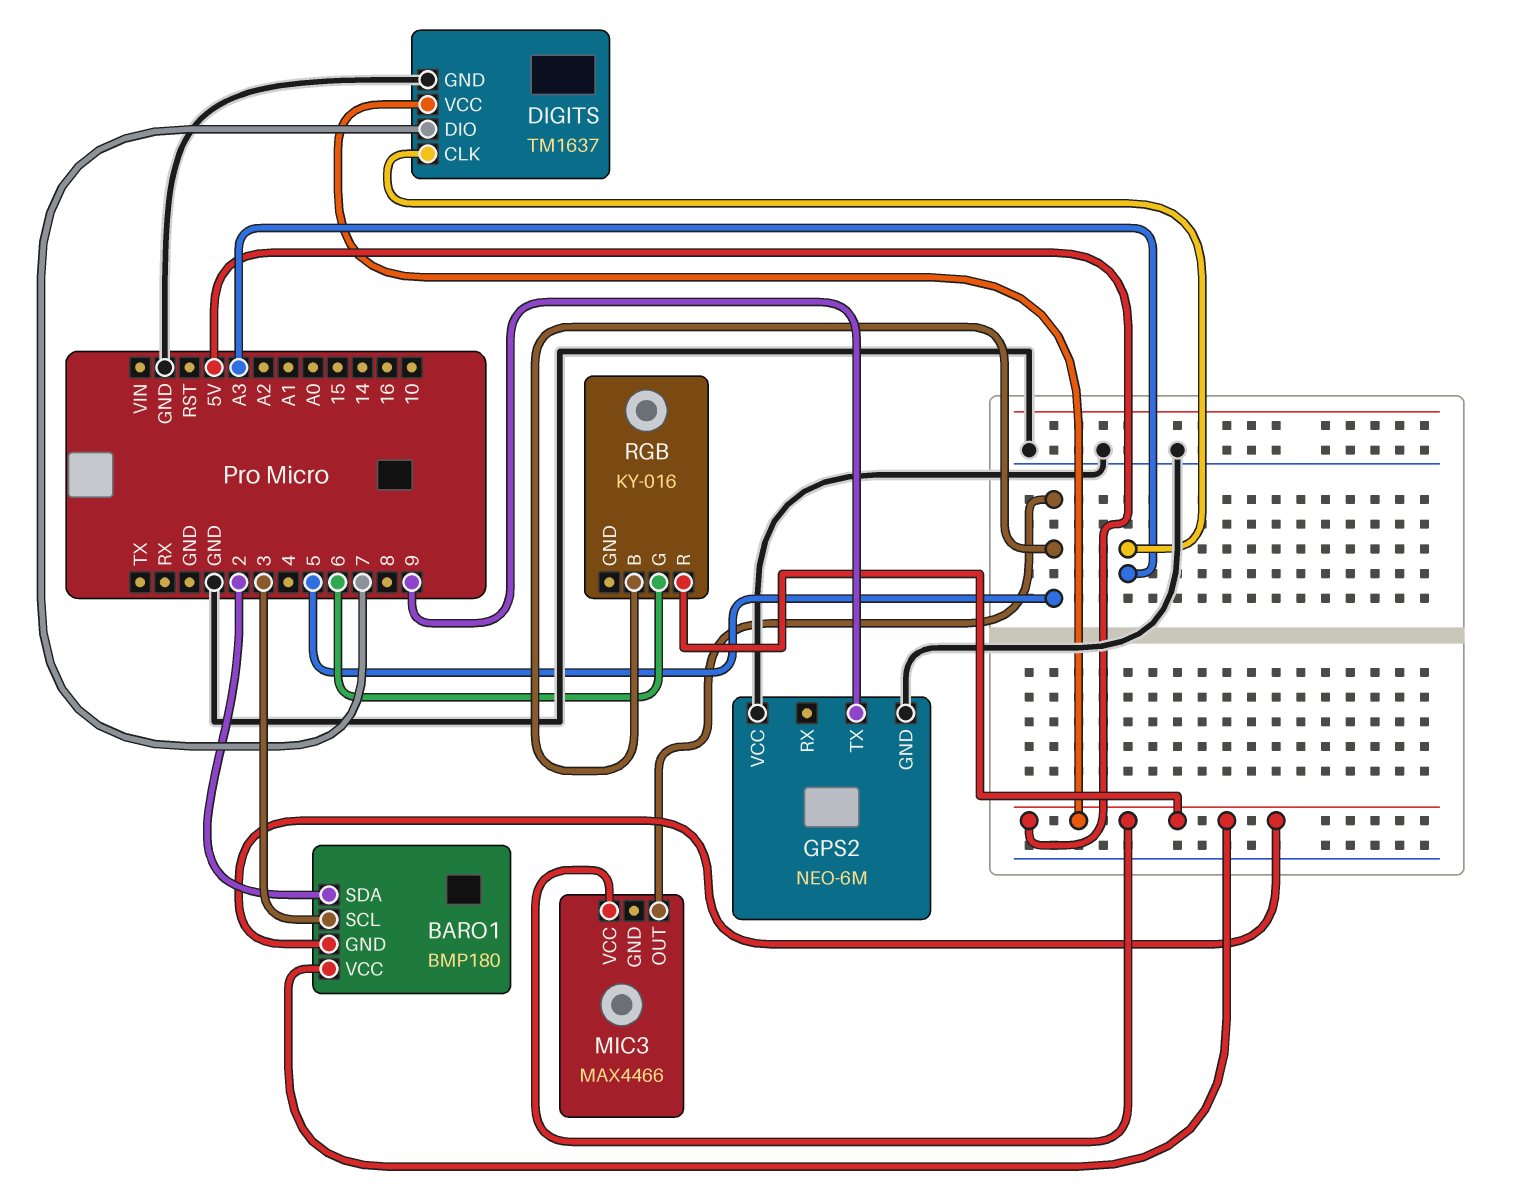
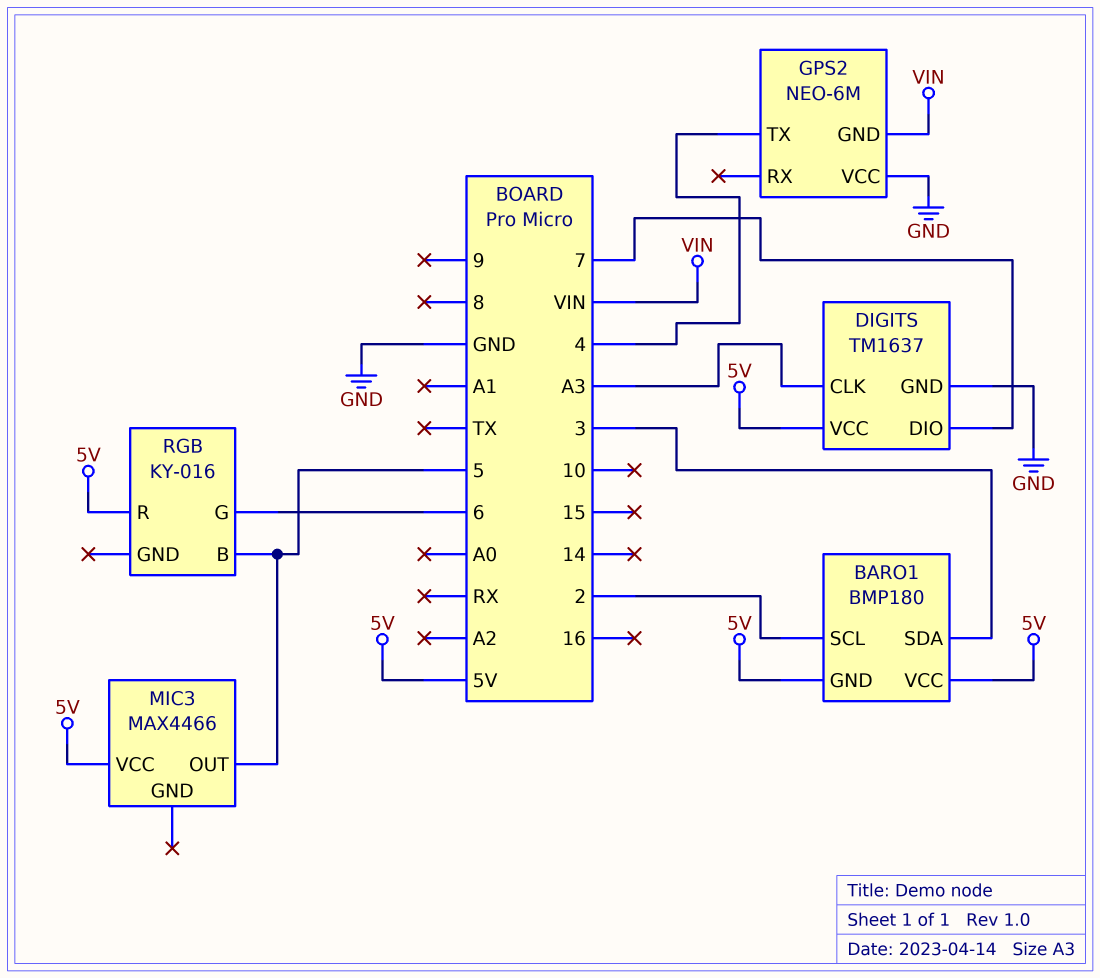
BARO1 pin SCL: 3 -> 2
BARO1 pin SDA: 2 -> 3
GPS2 pin GND: GND -> VIN
GPS2 pin TX: 9 -> 4

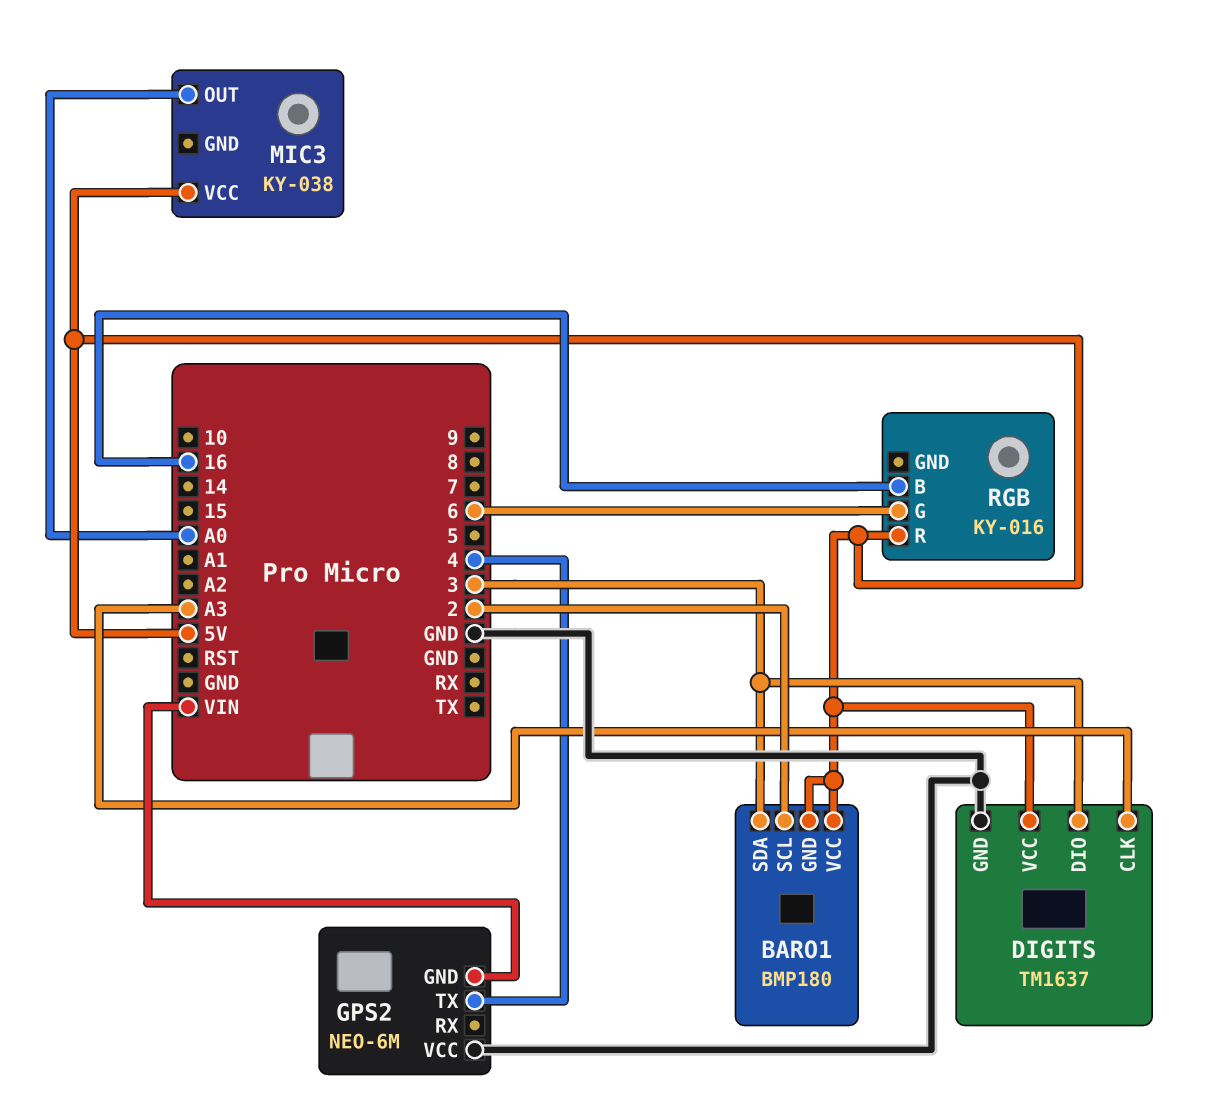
DIGITS pin DIO: 7 -> 3
MIC3: MAX4466 -> KY-038
MIC3 pin OUT: 5 -> A0
RGB pin B: 5 -> 16

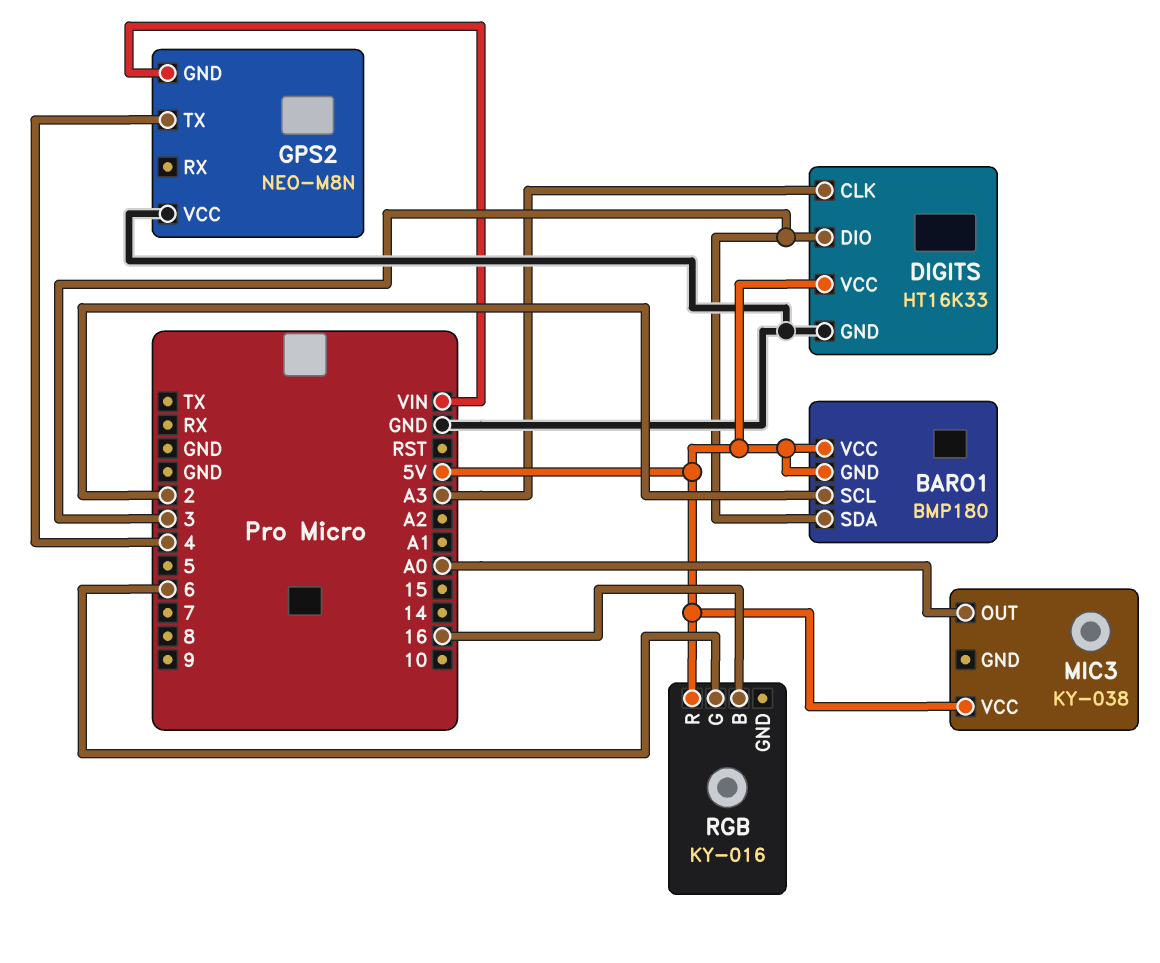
DIGITS: TM1637 -> HT16K33
GPS2: NEO-6M -> NEO-M8N

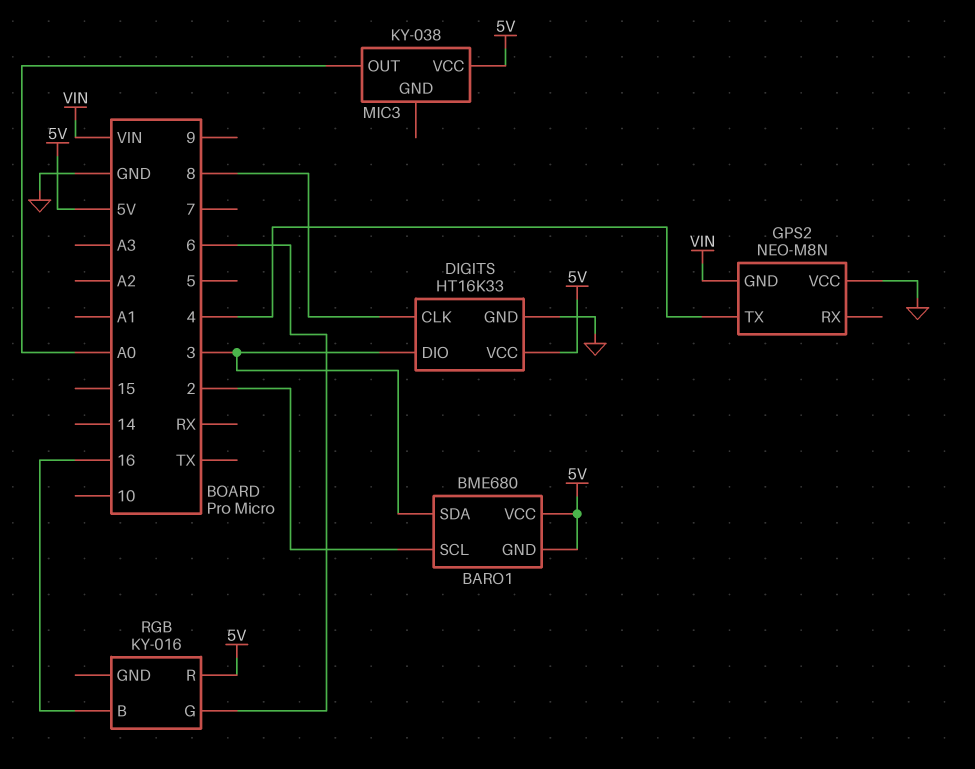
BARO1: BMP180 -> BME680
DIGITS pin CLK: A3 -> 8

